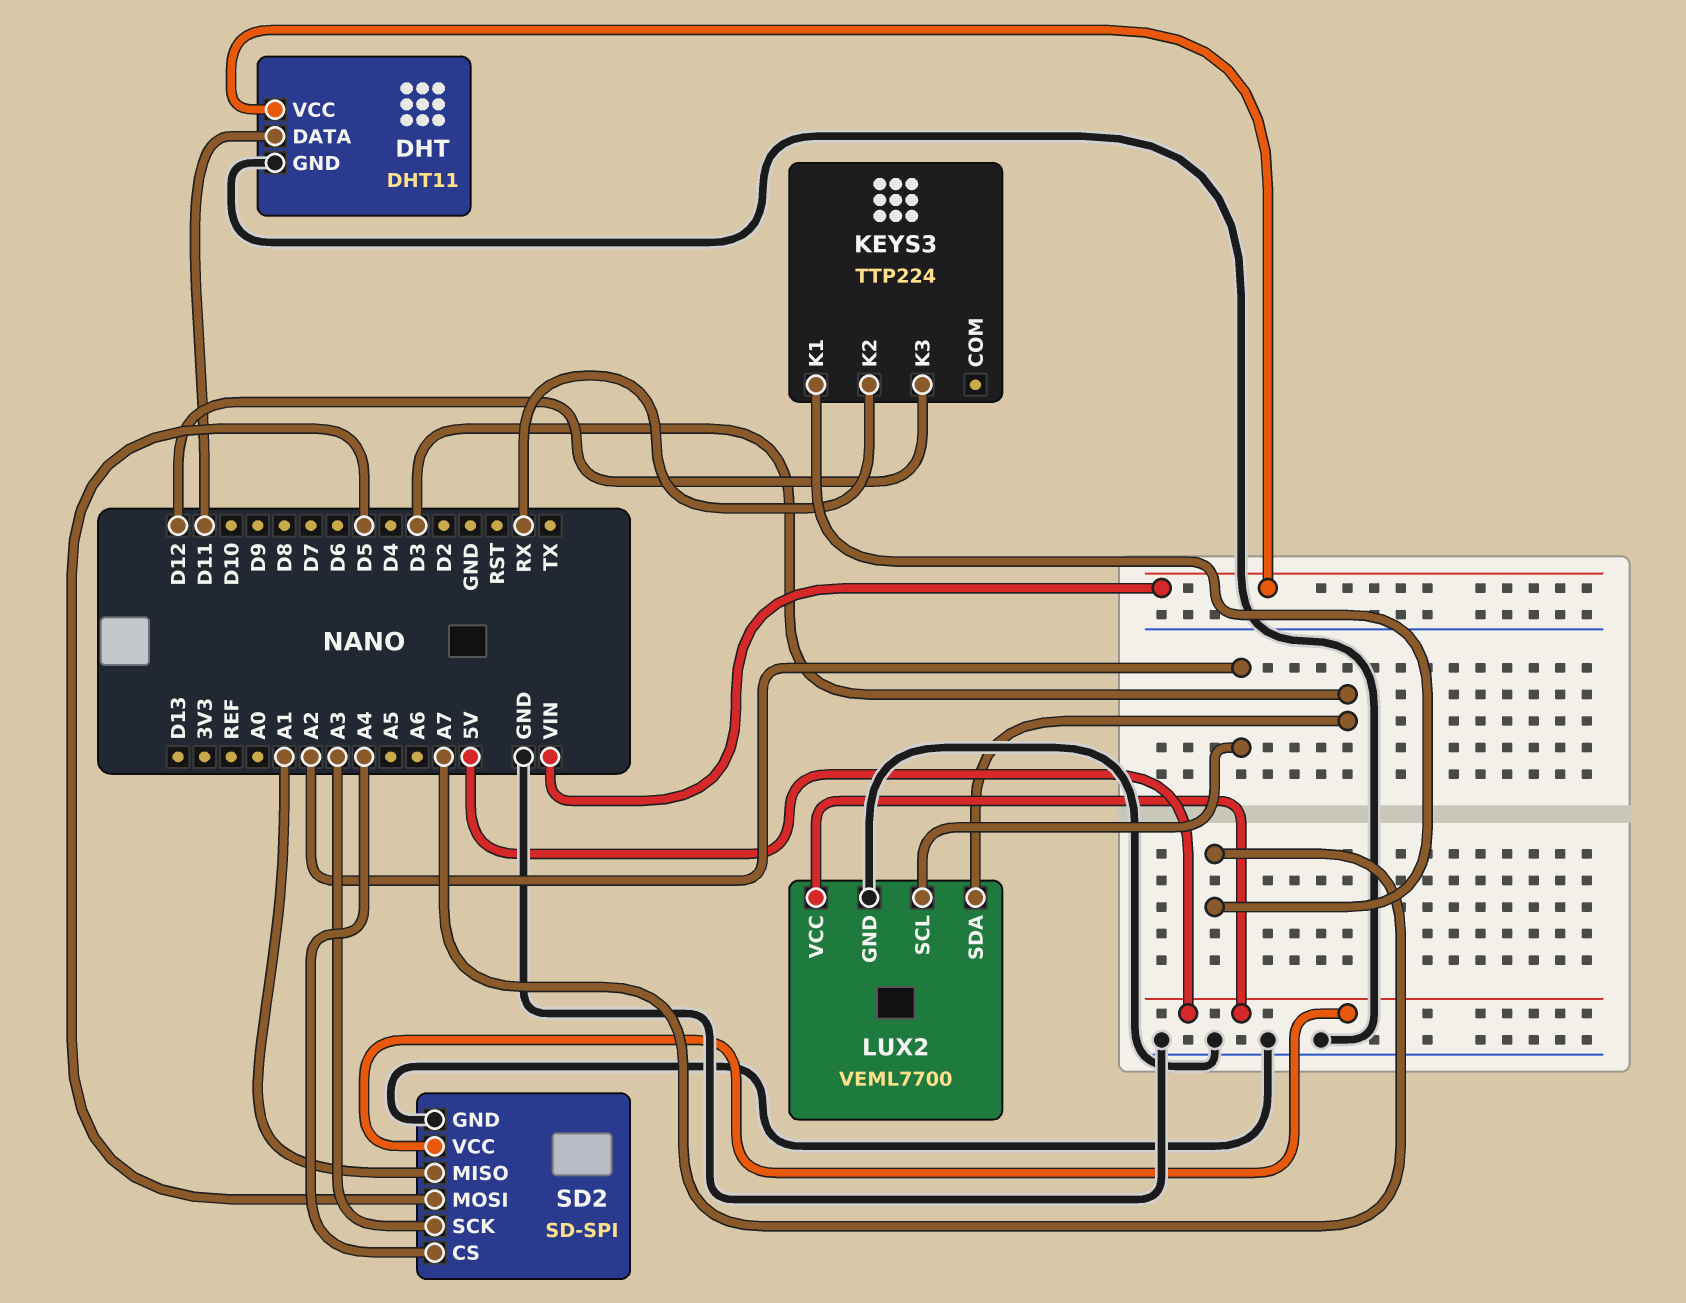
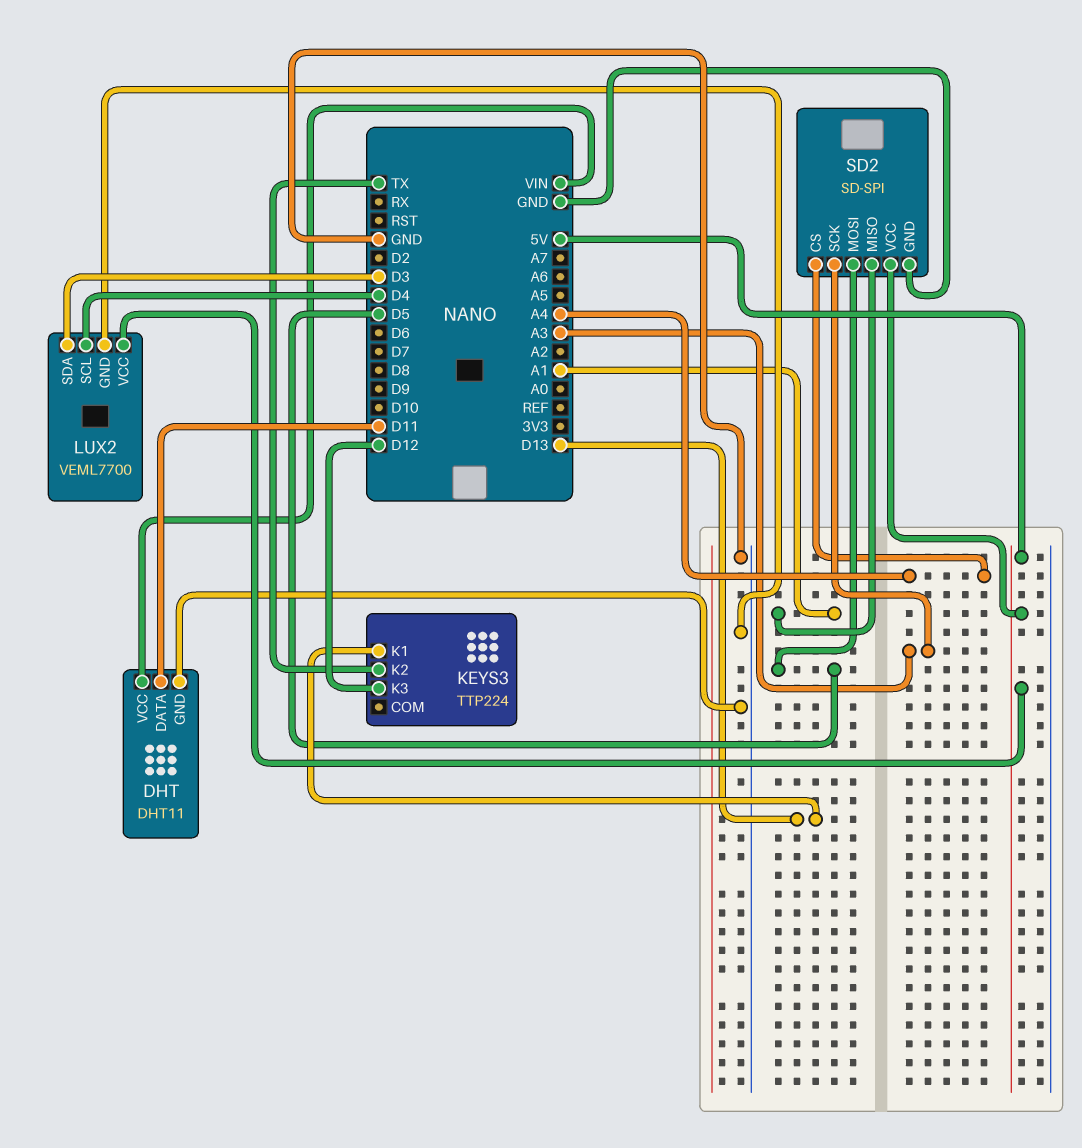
KEYS3 pin K1: A7 -> D13
KEYS3 pin K2: RX -> TX
LUX2 pin SCL: A2 -> D4

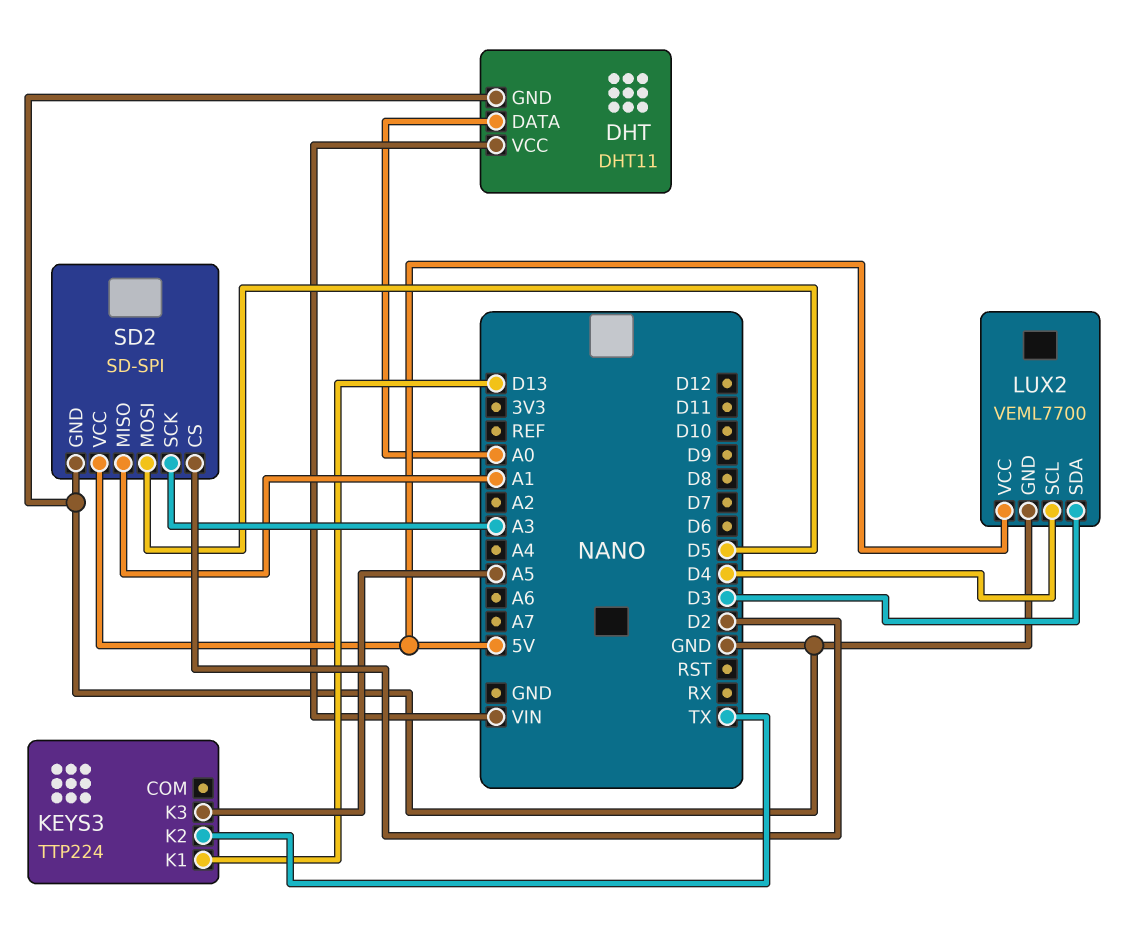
DHT pin DATA: D11 -> A0
KEYS3 pin K3: D12 -> A5
SD2 pin CS: A4 -> D2

